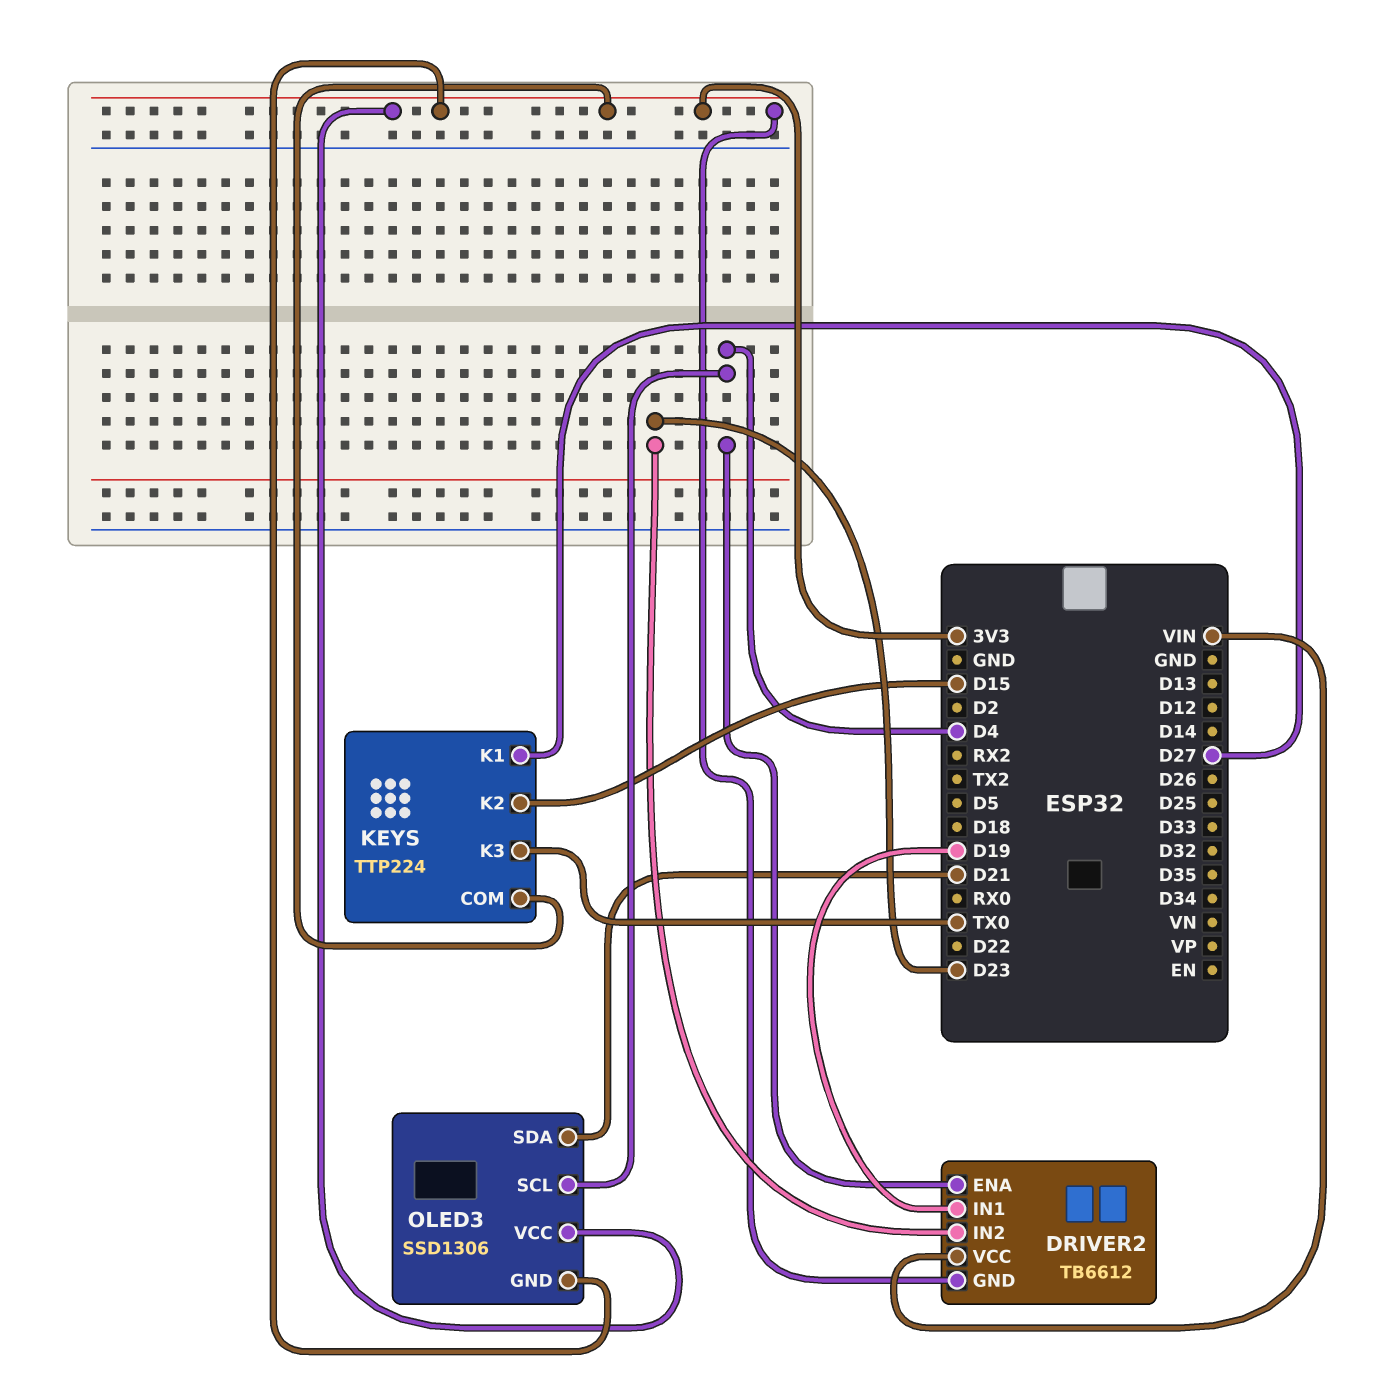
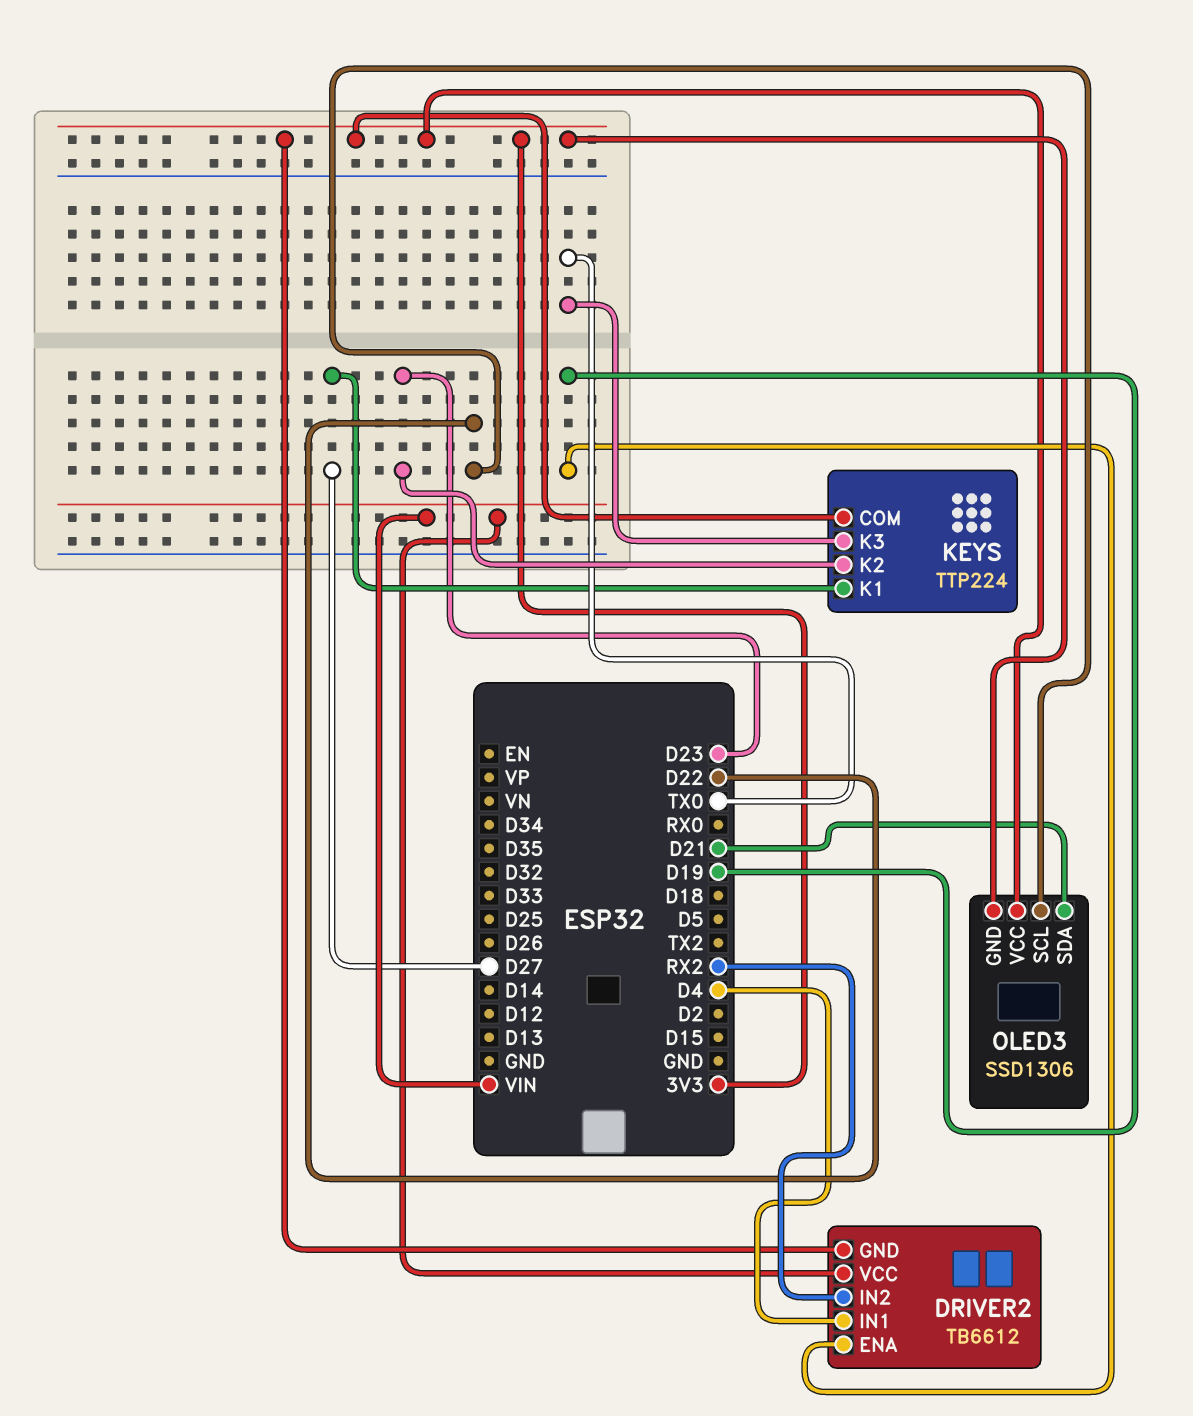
DRIVER2 pin ENA: D4 -> D19
DRIVER2 pin IN1: D19 -> D4
DRIVER2 pin IN2: D23 -> RX2
KEYS pin K2: D15 -> D23
OLED3 pin SCL: D4 -> D22

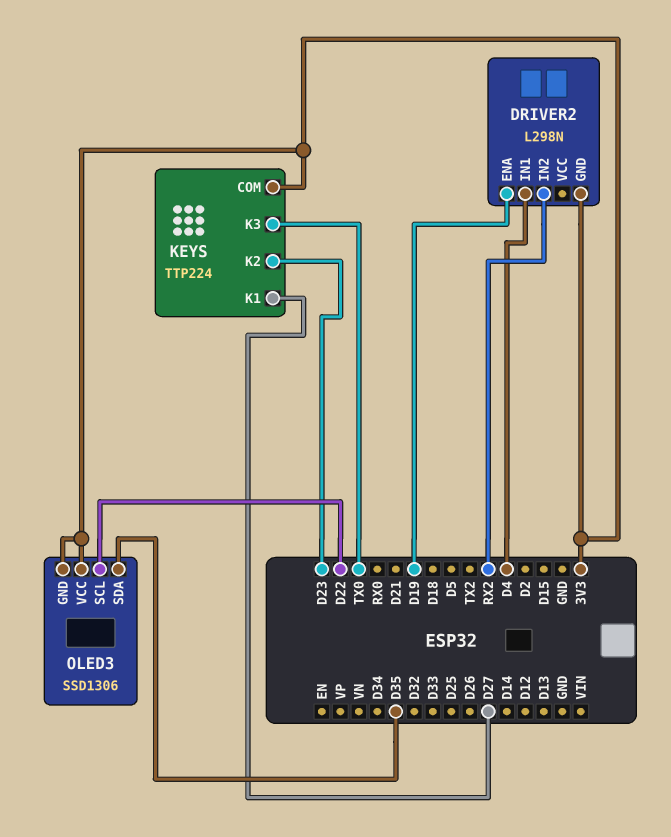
DRIVER2: TB6612 -> L298N
DRIVER2 pin VCC: VIN -> none
OLED3 pin SDA: D21 -> D35

